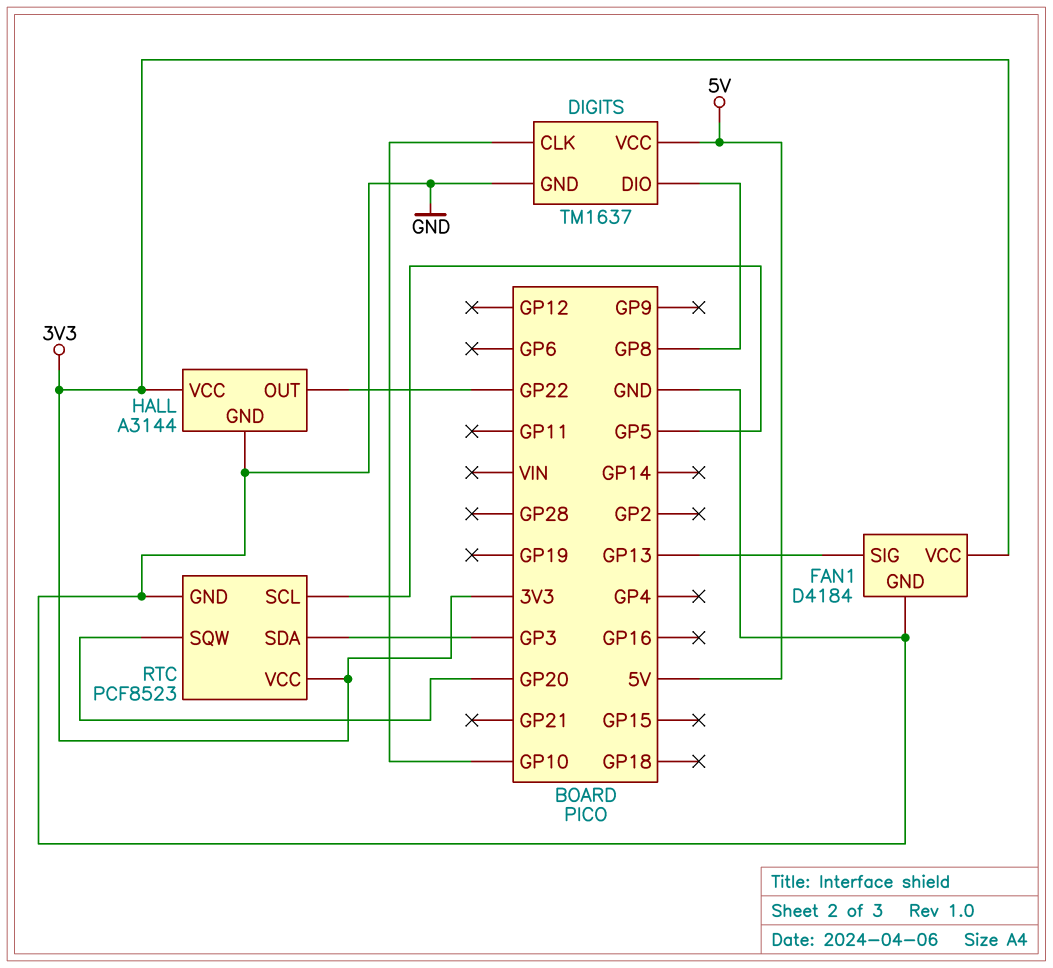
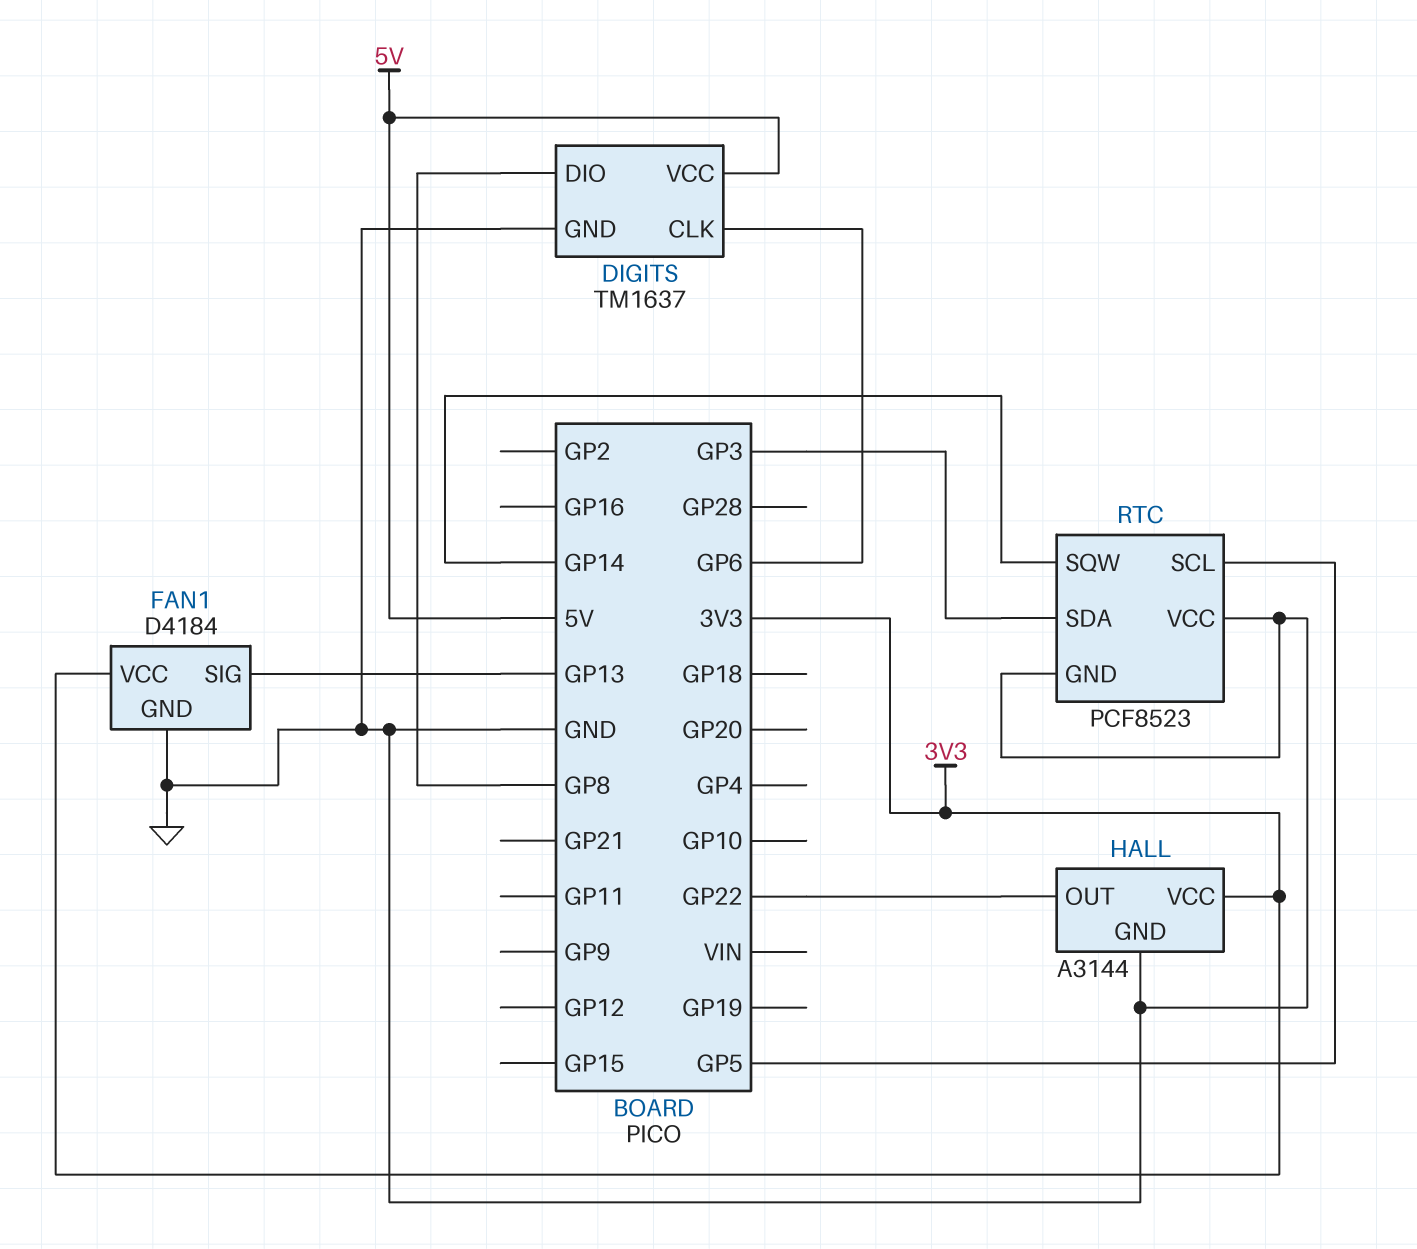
DIGITS pin CLK: GP10 -> GP6
RTC pin SQW: GP20 -> GP14
RTC pin VCC: 3V3 -> GND

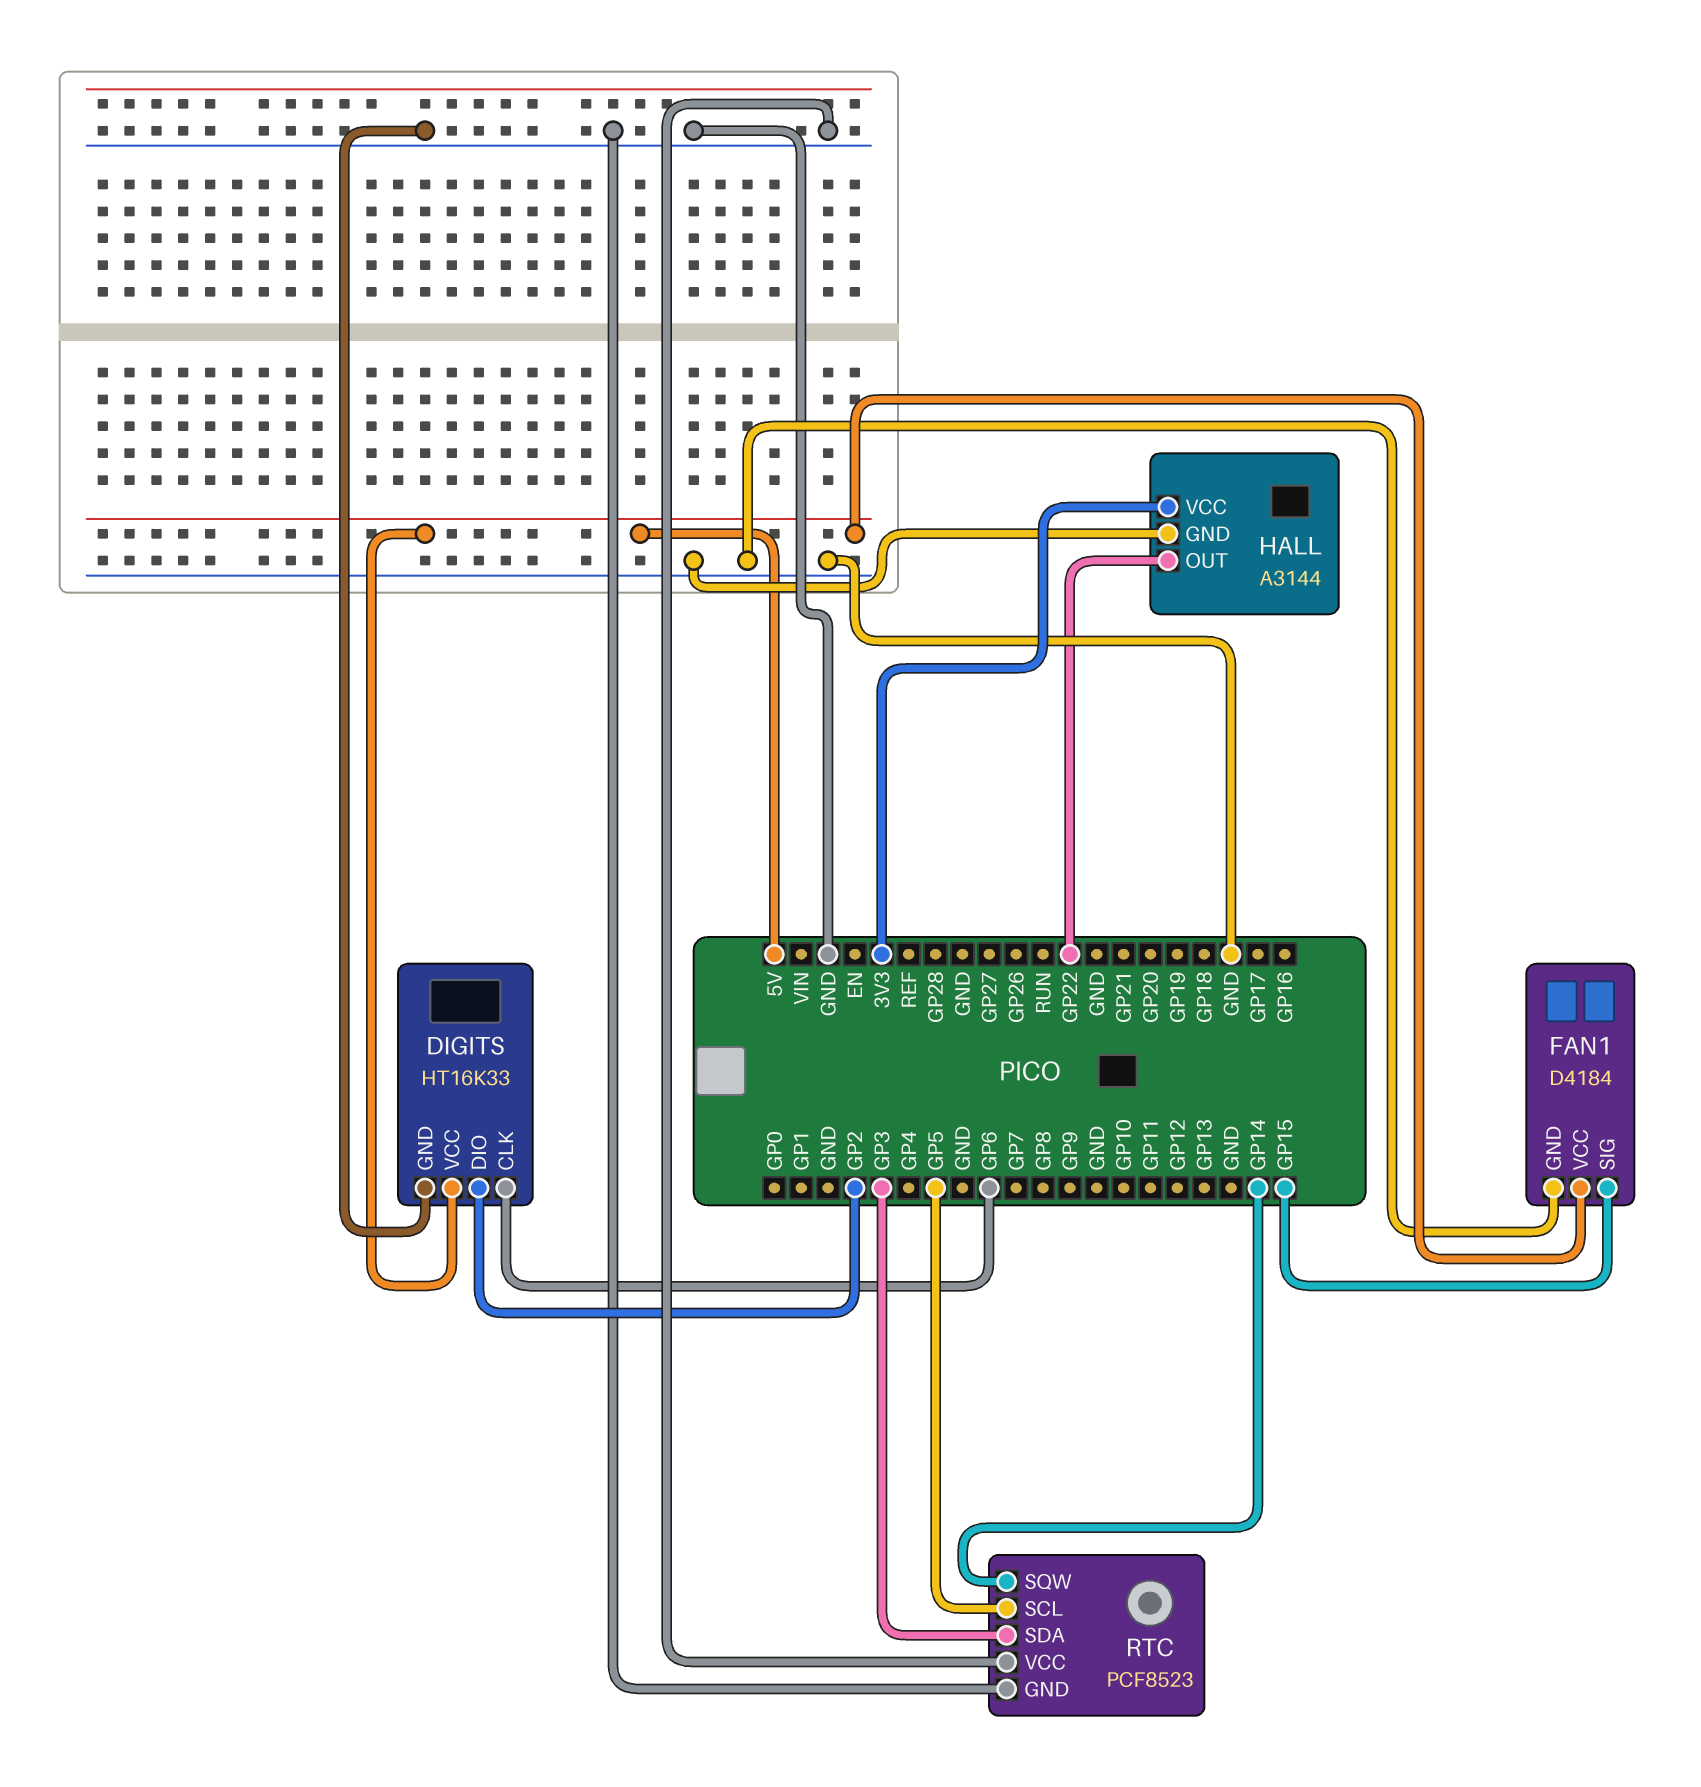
DIGITS: TM1637 -> HT16K33
DIGITS pin DIO: GP8 -> GP2
FAN1 pin SIG: GP13 -> GP15
FAN1 pin VCC: 3V3 -> 5V

